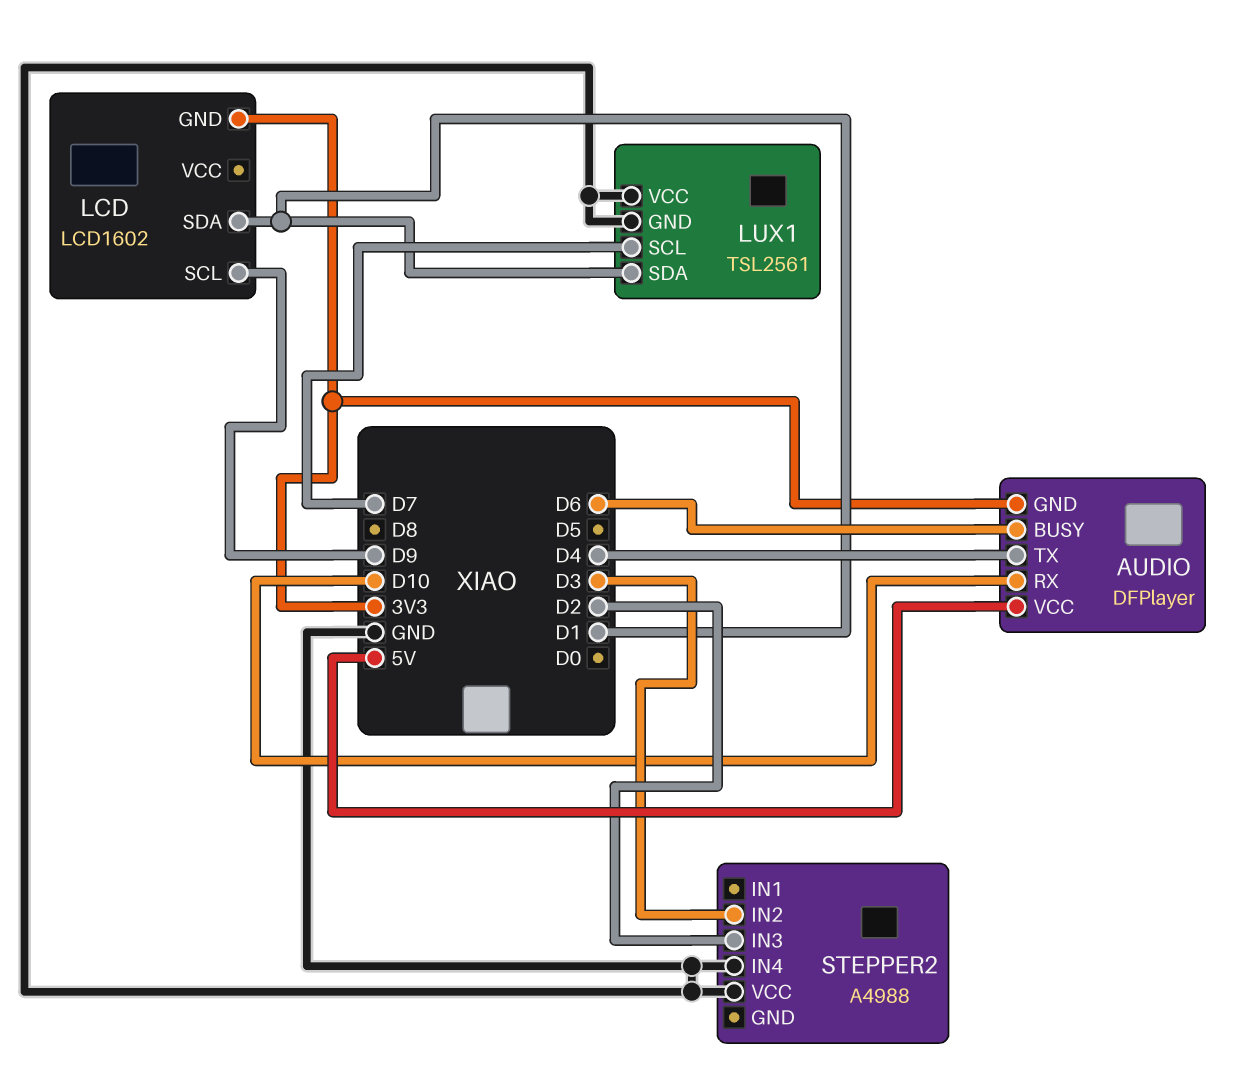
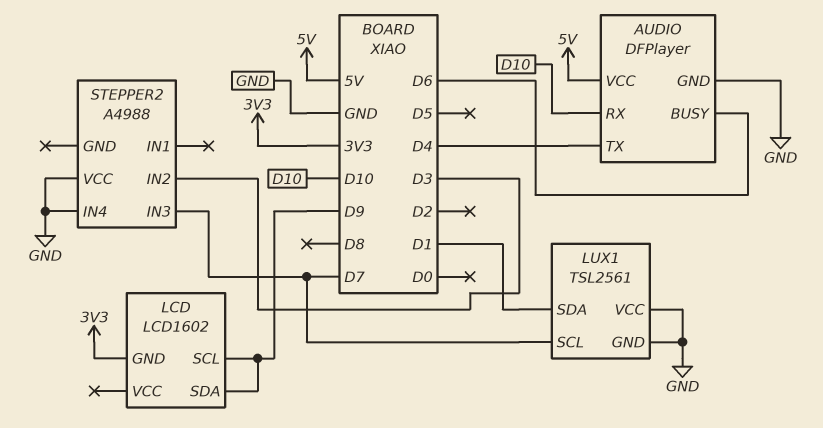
AUDIO pin GND: 3V3 -> GND
LCD pin SDA: D1 -> D9
STEPPER2 pin IN3: D2 -> D7

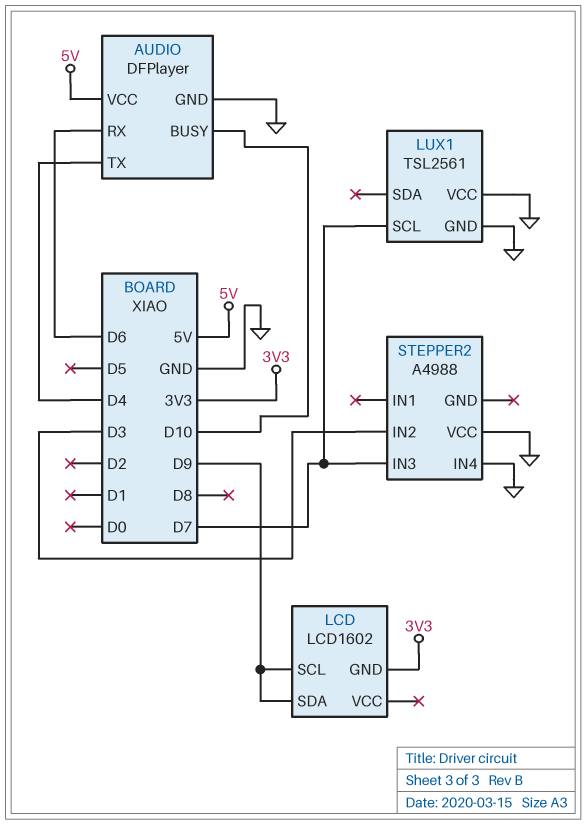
AUDIO pin BUSY: D6 -> D10
AUDIO pin RX: D10 -> D6
LUX1 pin SDA: D1 -> none

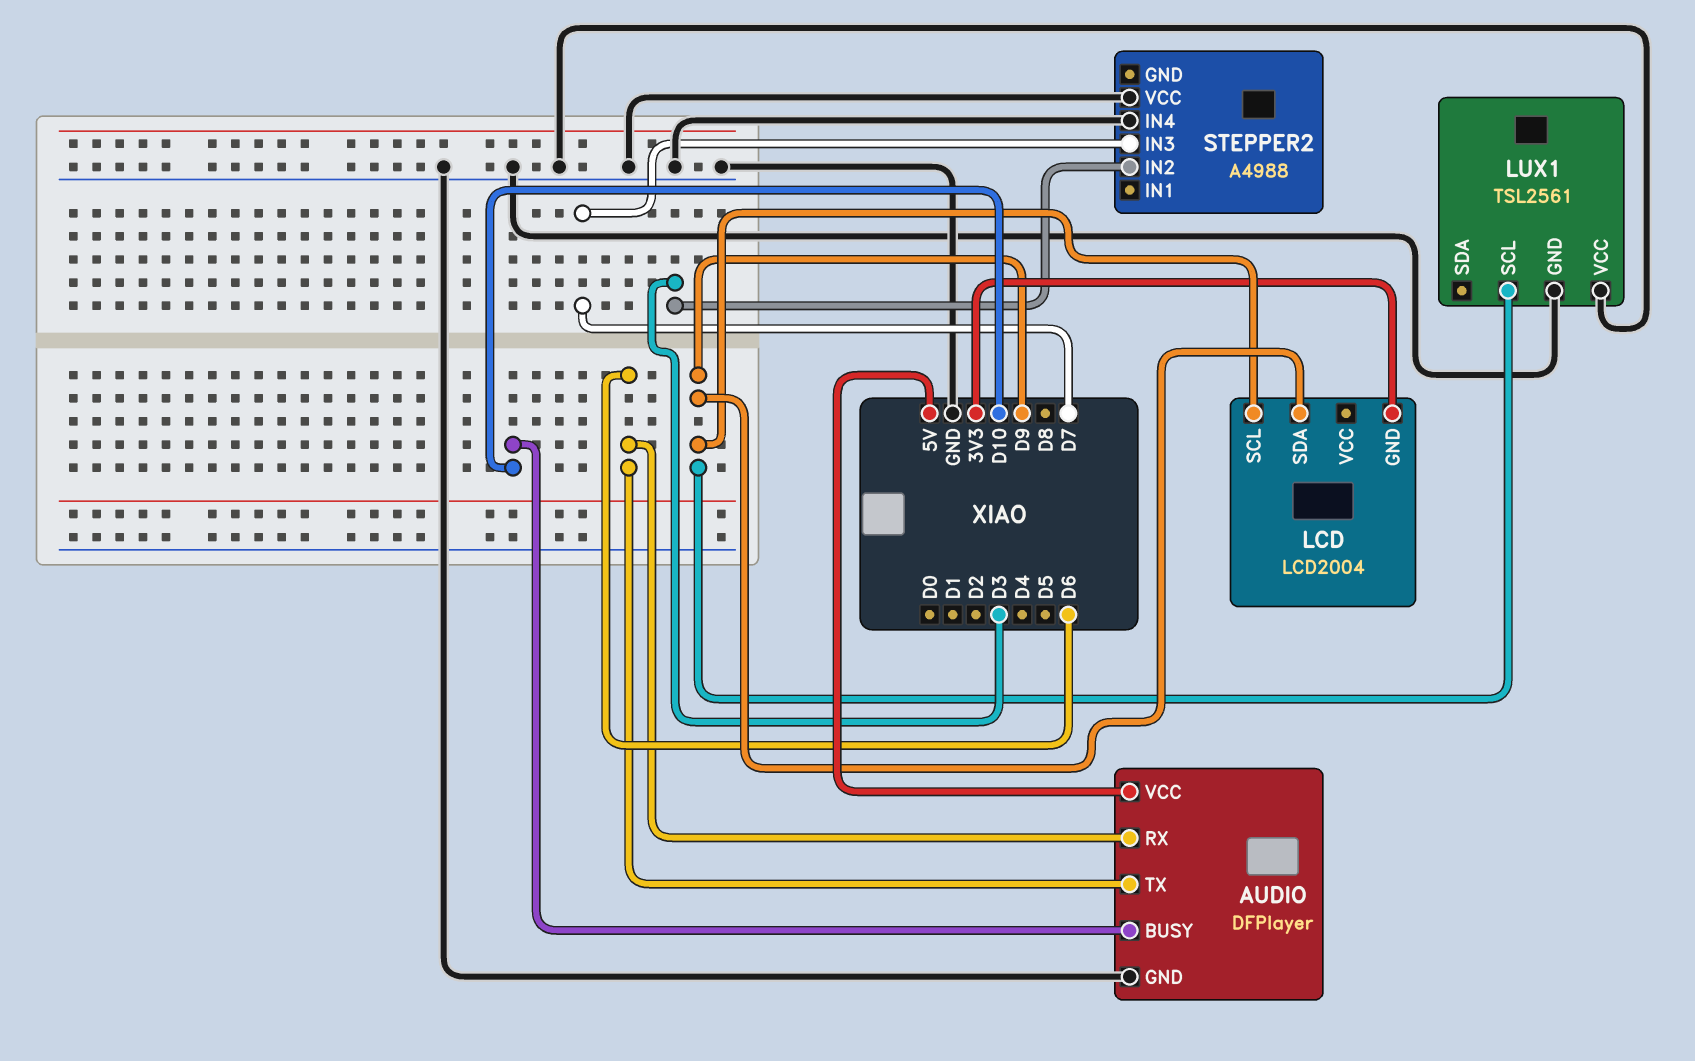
AUDIO pin TX: D4 -> D6
LCD: LCD1602 -> LCD2004
LUX1 pin SCL: D7 -> D9

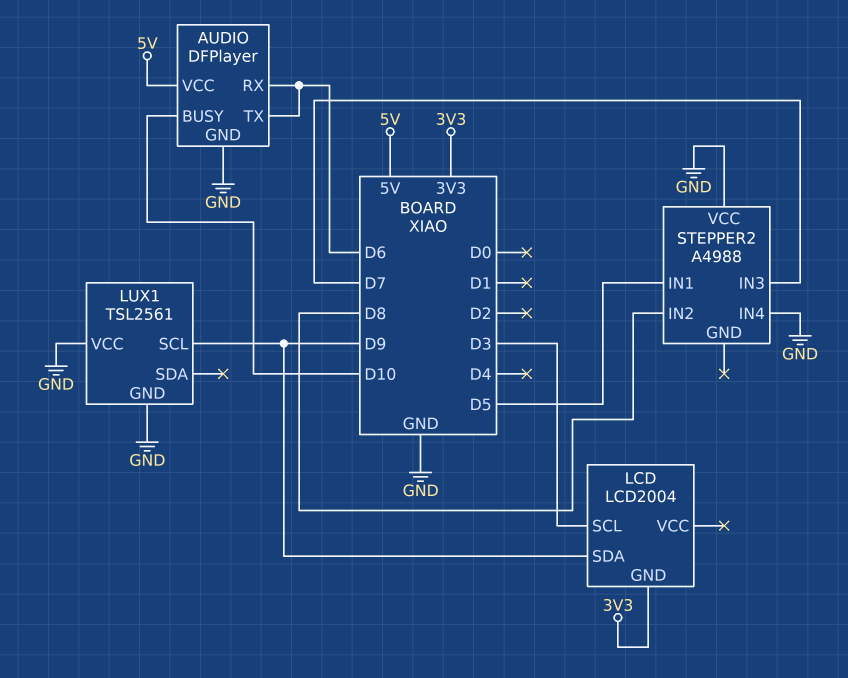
LCD pin SCL: D9 -> D3
STEPPER2 pin IN1: none -> D5
STEPPER2 pin IN2: D3 -> D8

